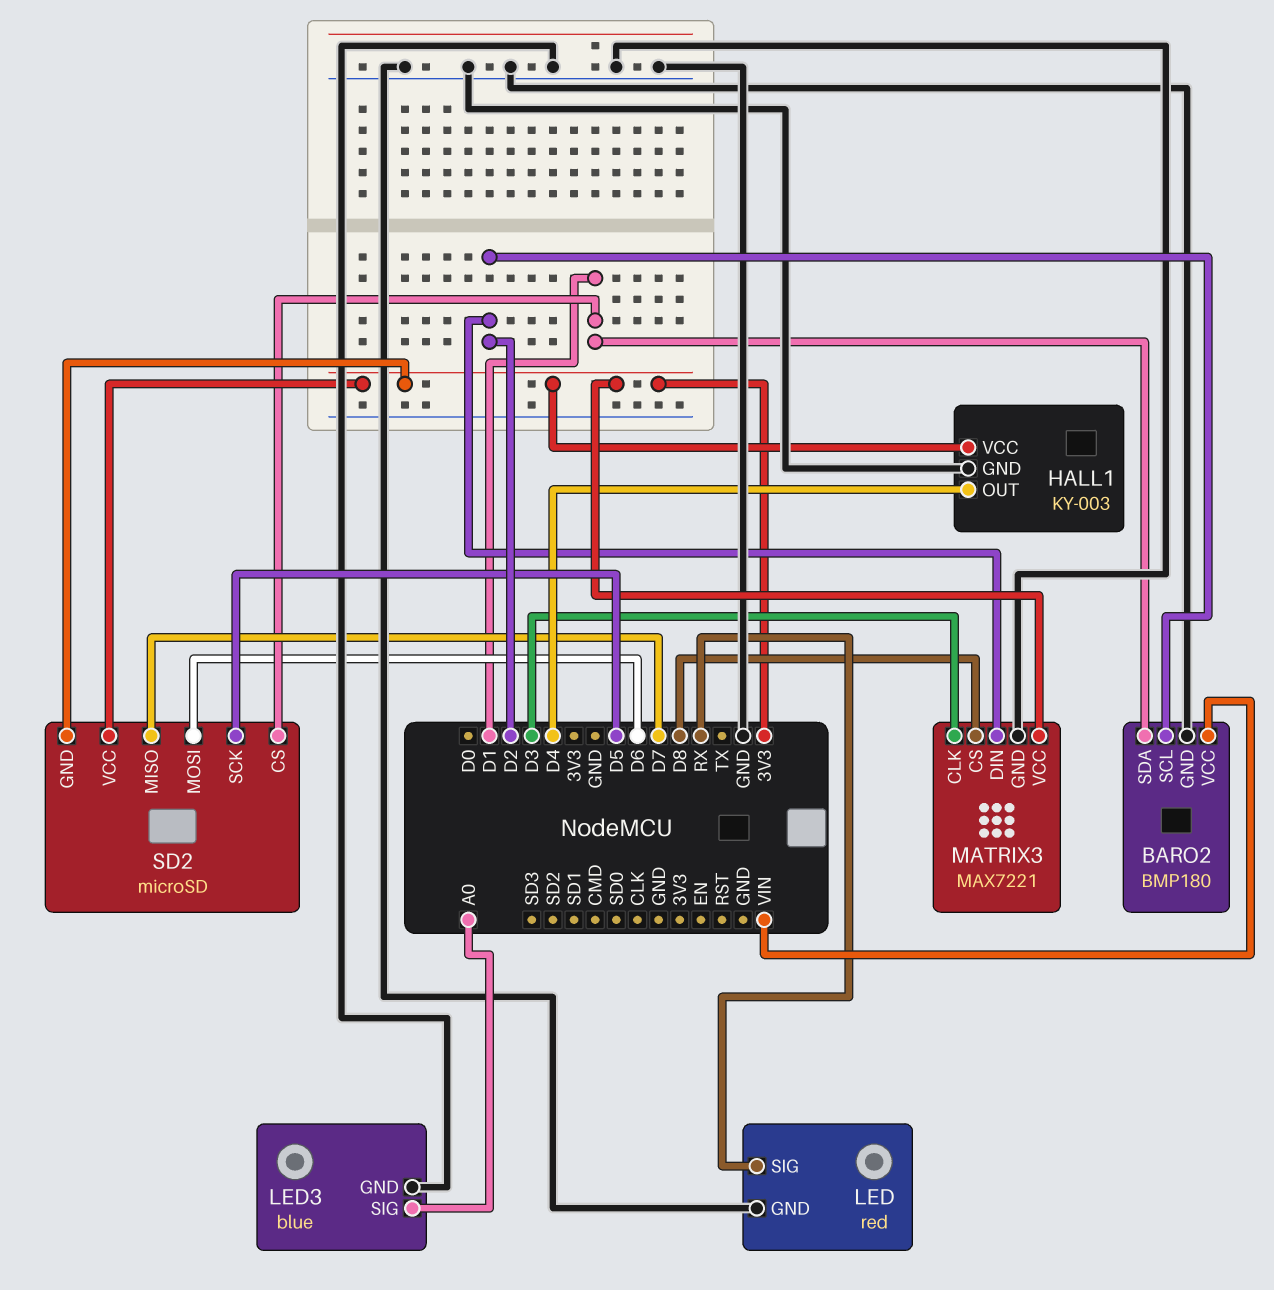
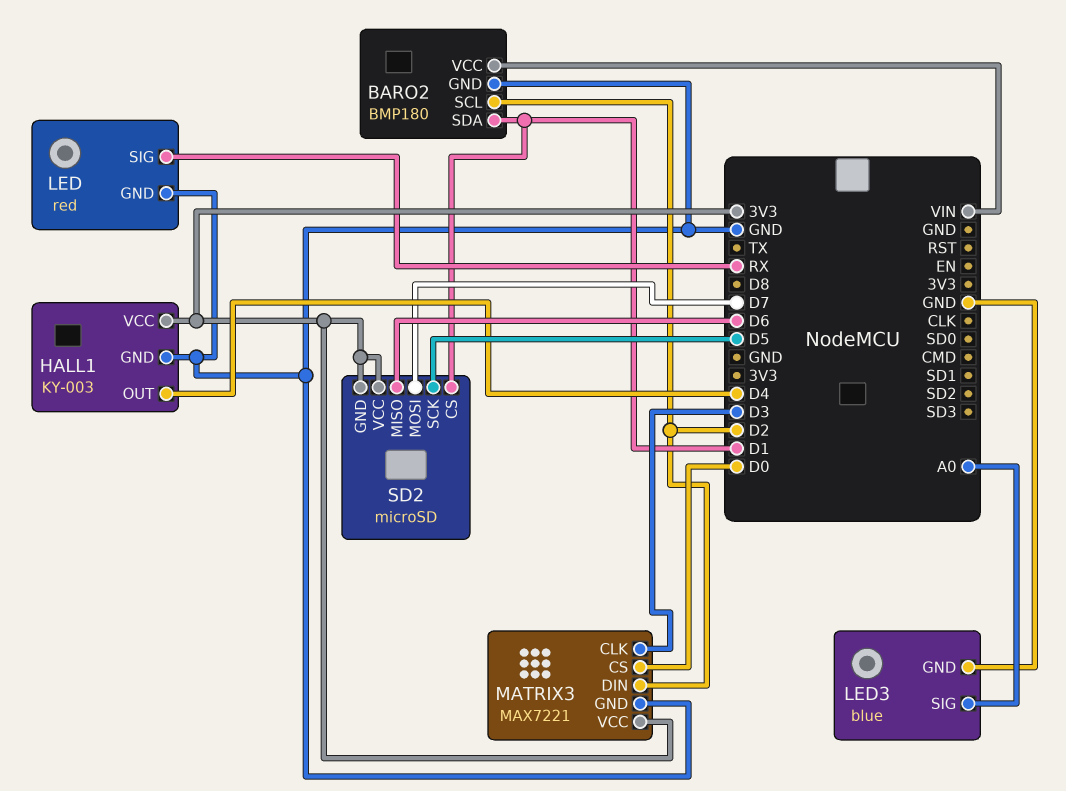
MATRIX3 pin CS: D8 -> D0
SD2 pin MISO: D7 -> D6
SD2 pin MOSI: D6 -> D7

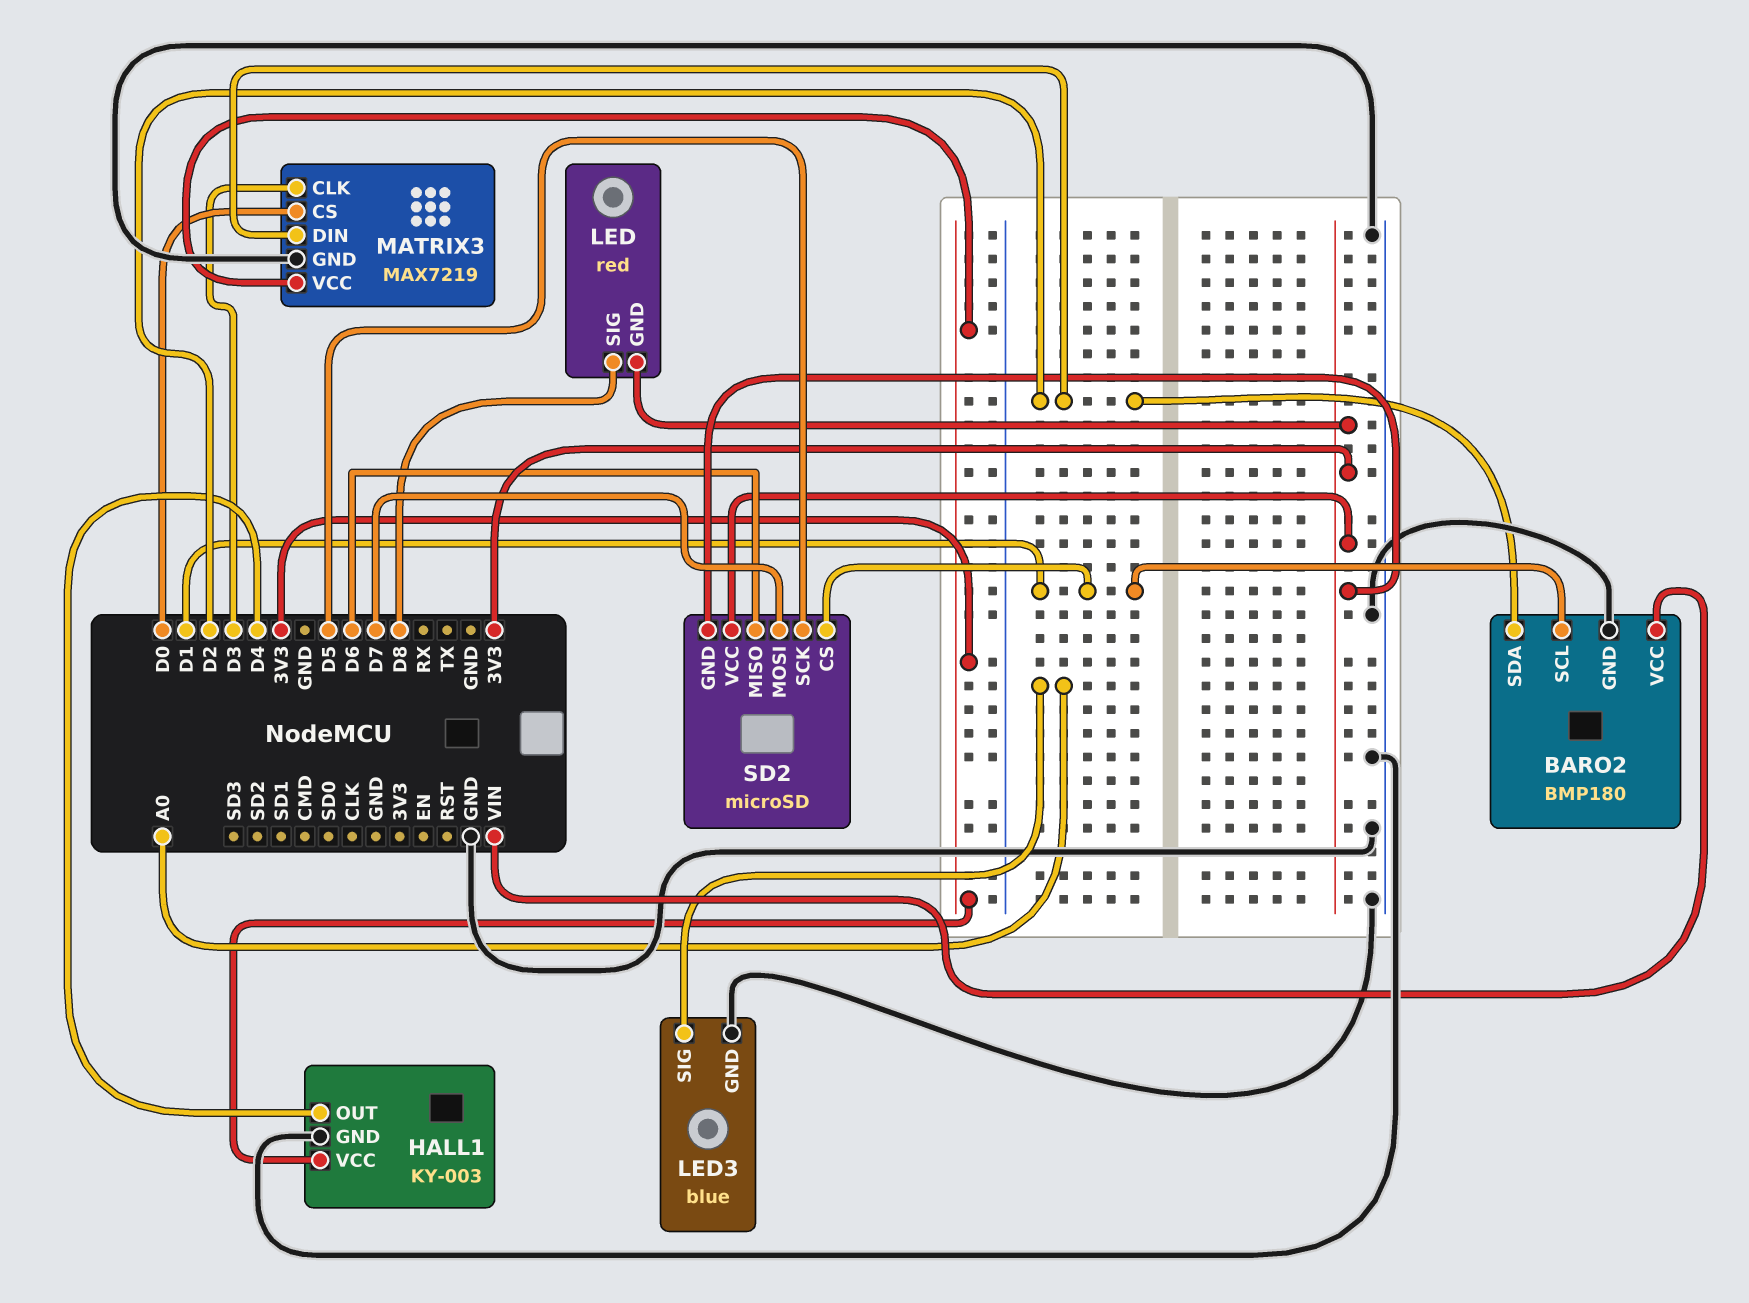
BARO2 pin SCL: D2 -> D1
BARO2 pin SDA: D1 -> D2
LED pin GND: GND -> 3V3
LED pin SIG: RX -> D8
MATRIX3: MAX7221 -> MAX7219

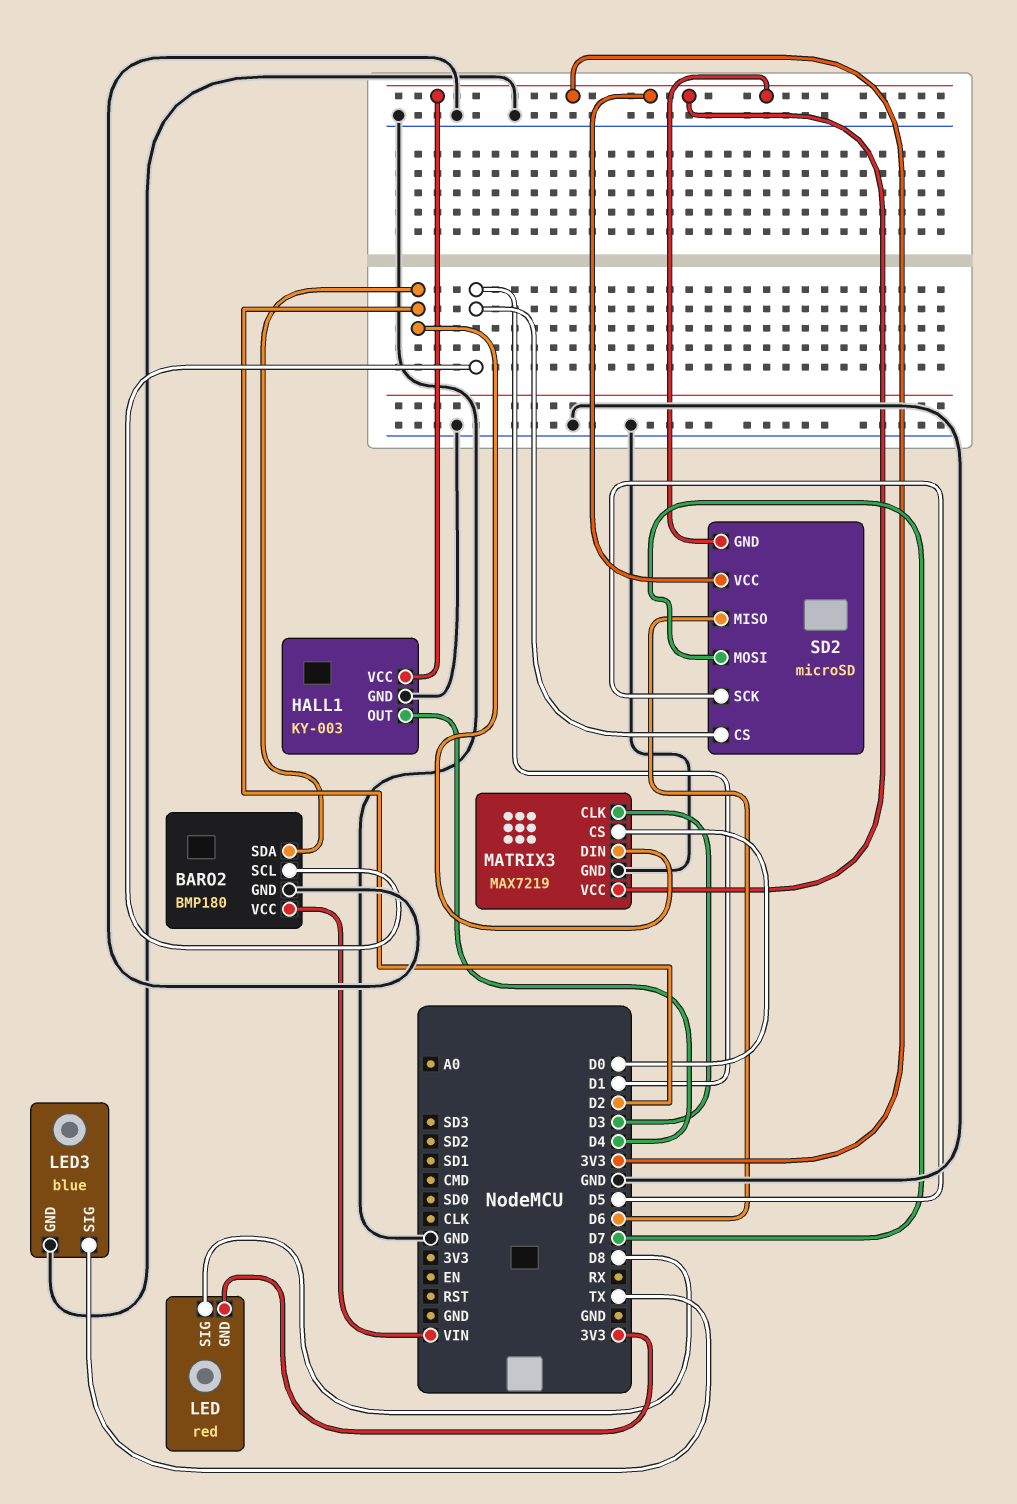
LED3 pin SIG: A0 -> TX

